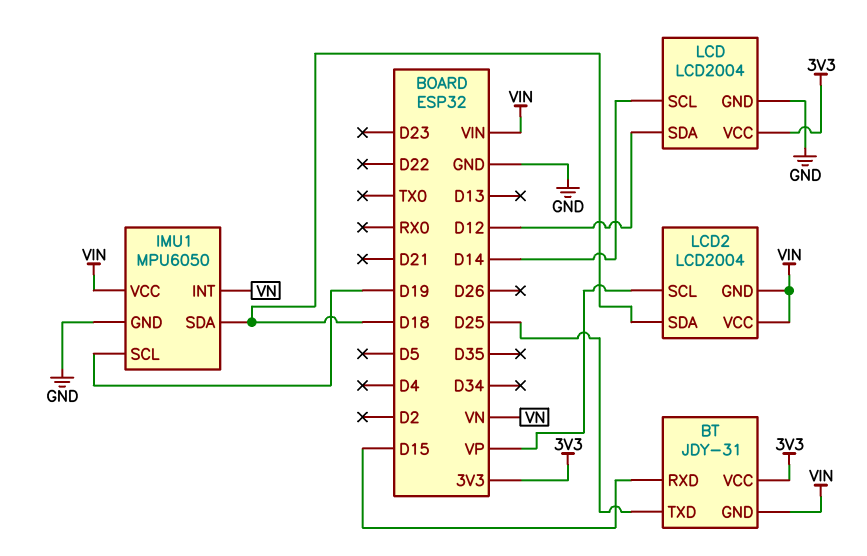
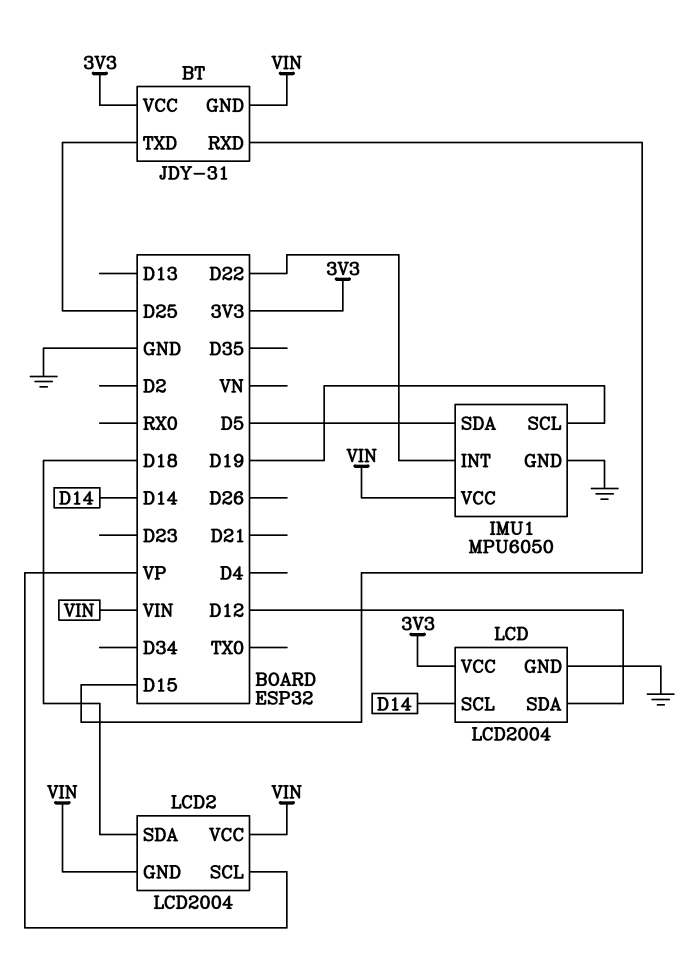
IMU1 pin INT: VN -> D22
IMU1 pin SDA: D18 -> D5

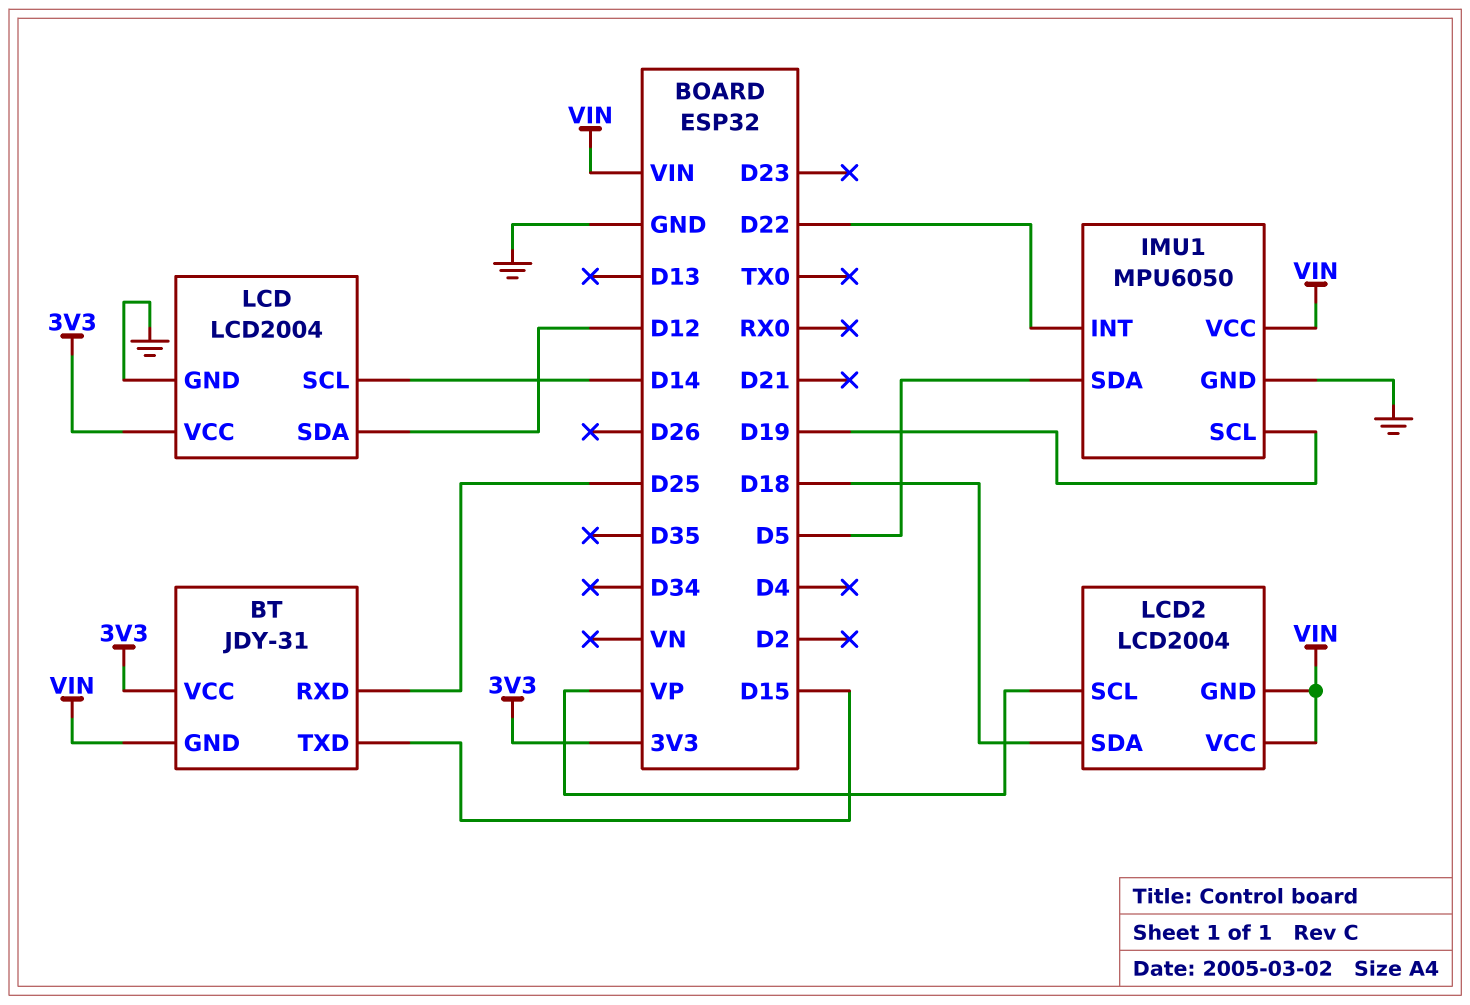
BT pin RXD: D15 -> D25
BT pin TXD: D25 -> D15

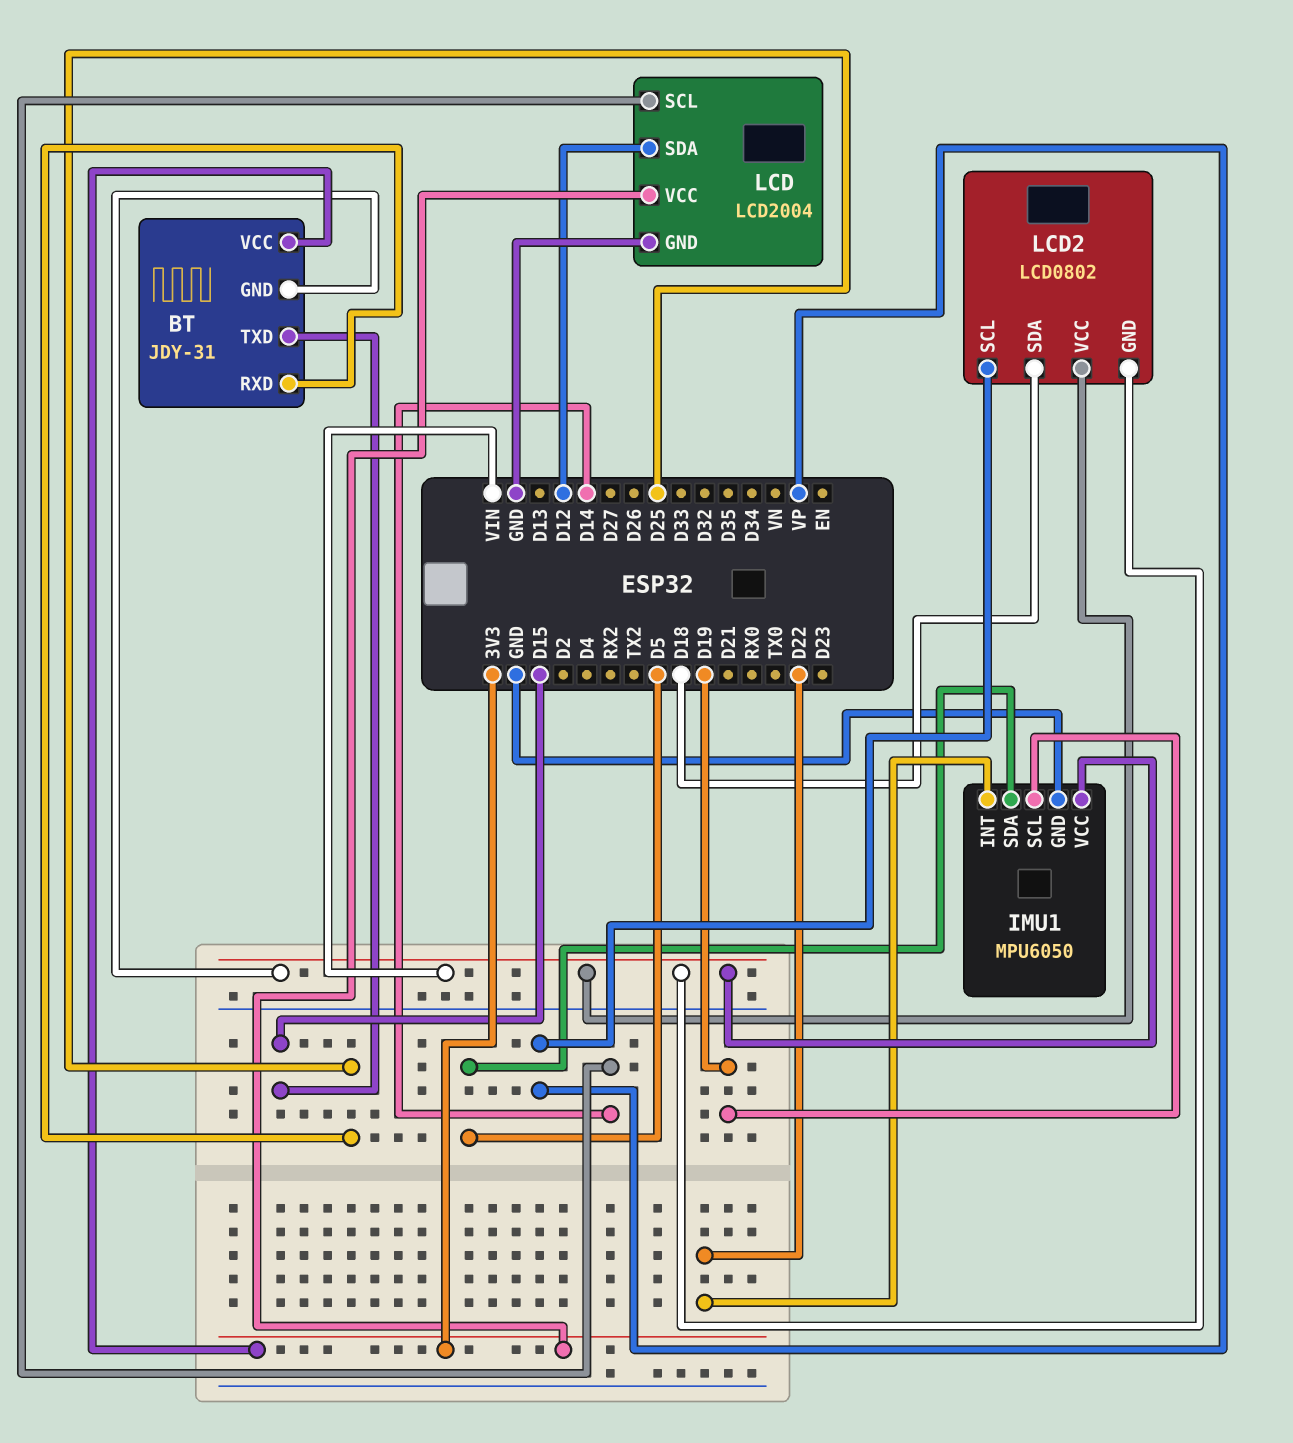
LCD2: LCD2004 -> LCD0802

